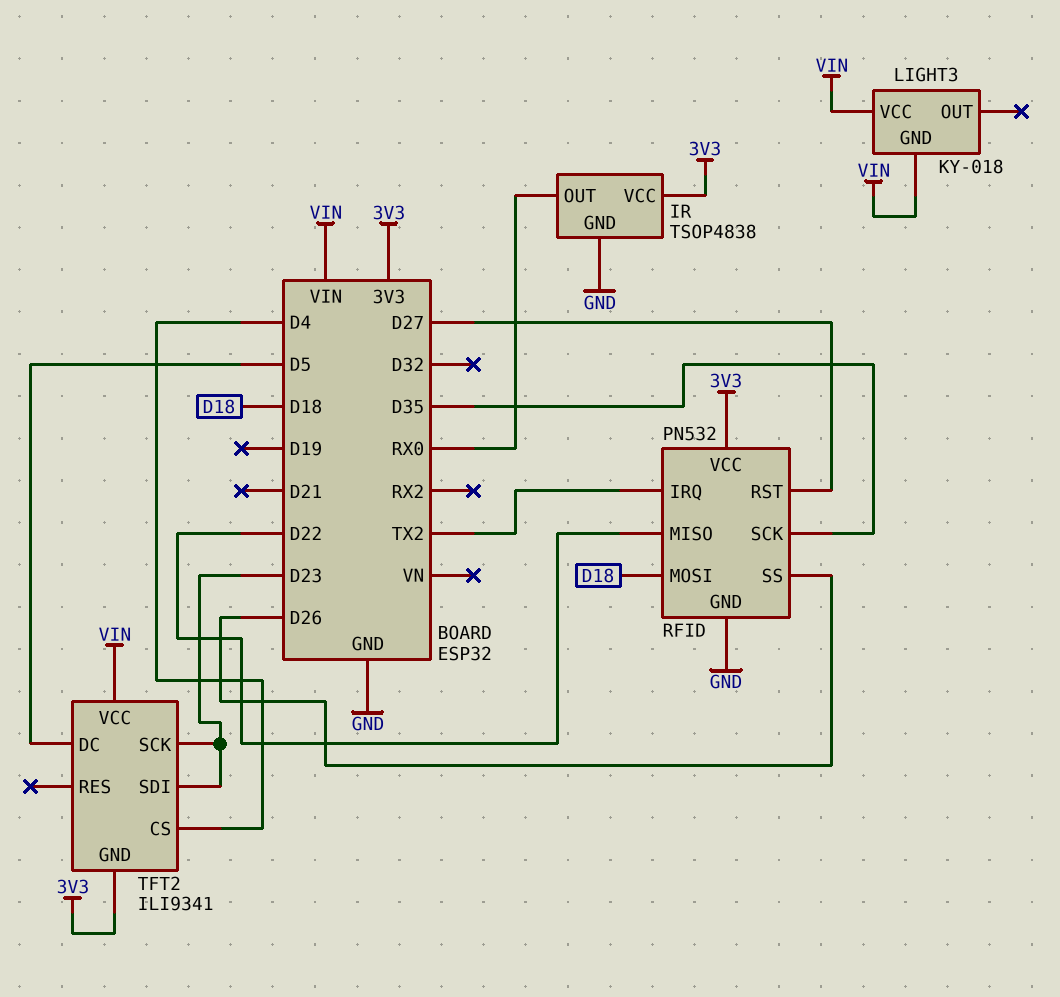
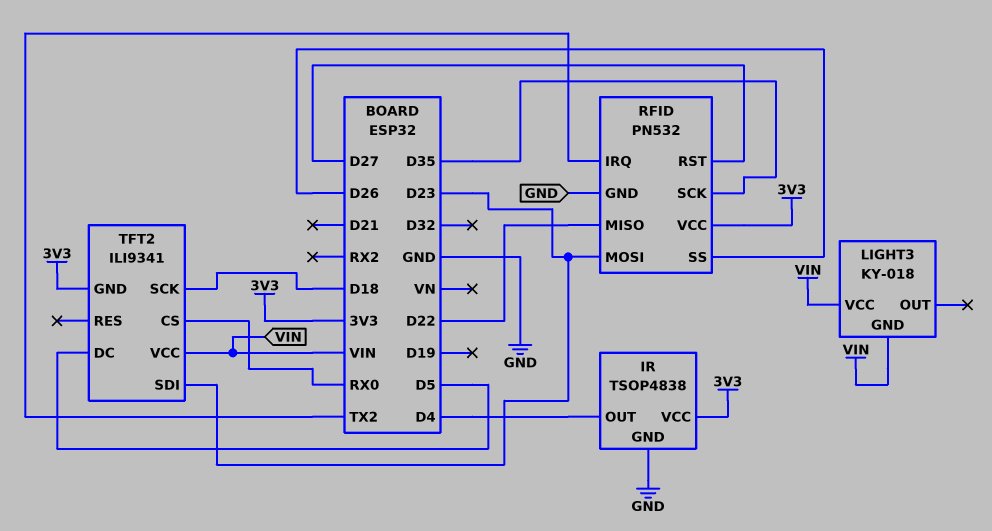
IR pin OUT: RX0 -> D4
RFID pin MOSI: D18 -> D23
TFT2 pin CS: D4 -> RX0
TFT2 pin SCK: D23 -> D18

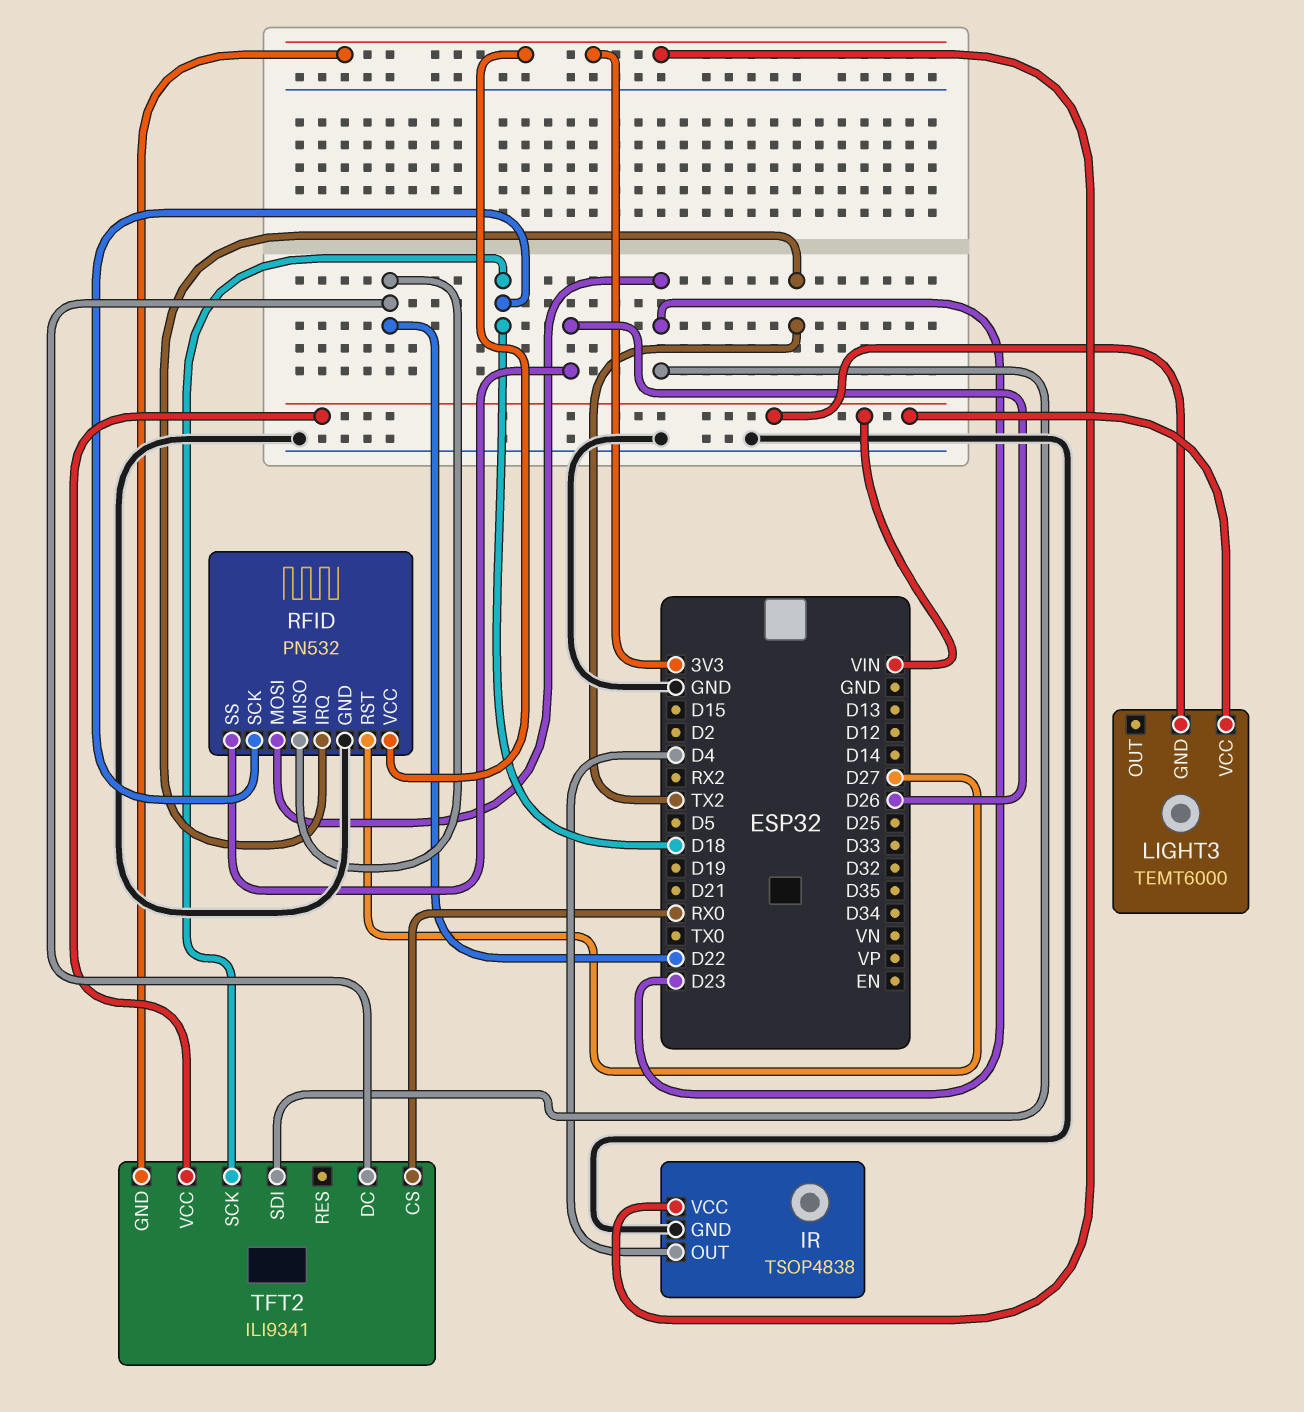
LIGHT3: KY-018 -> TEMT6000
RFID pin SCK: D35 -> D18
TFT2 pin DC: D5 -> D22

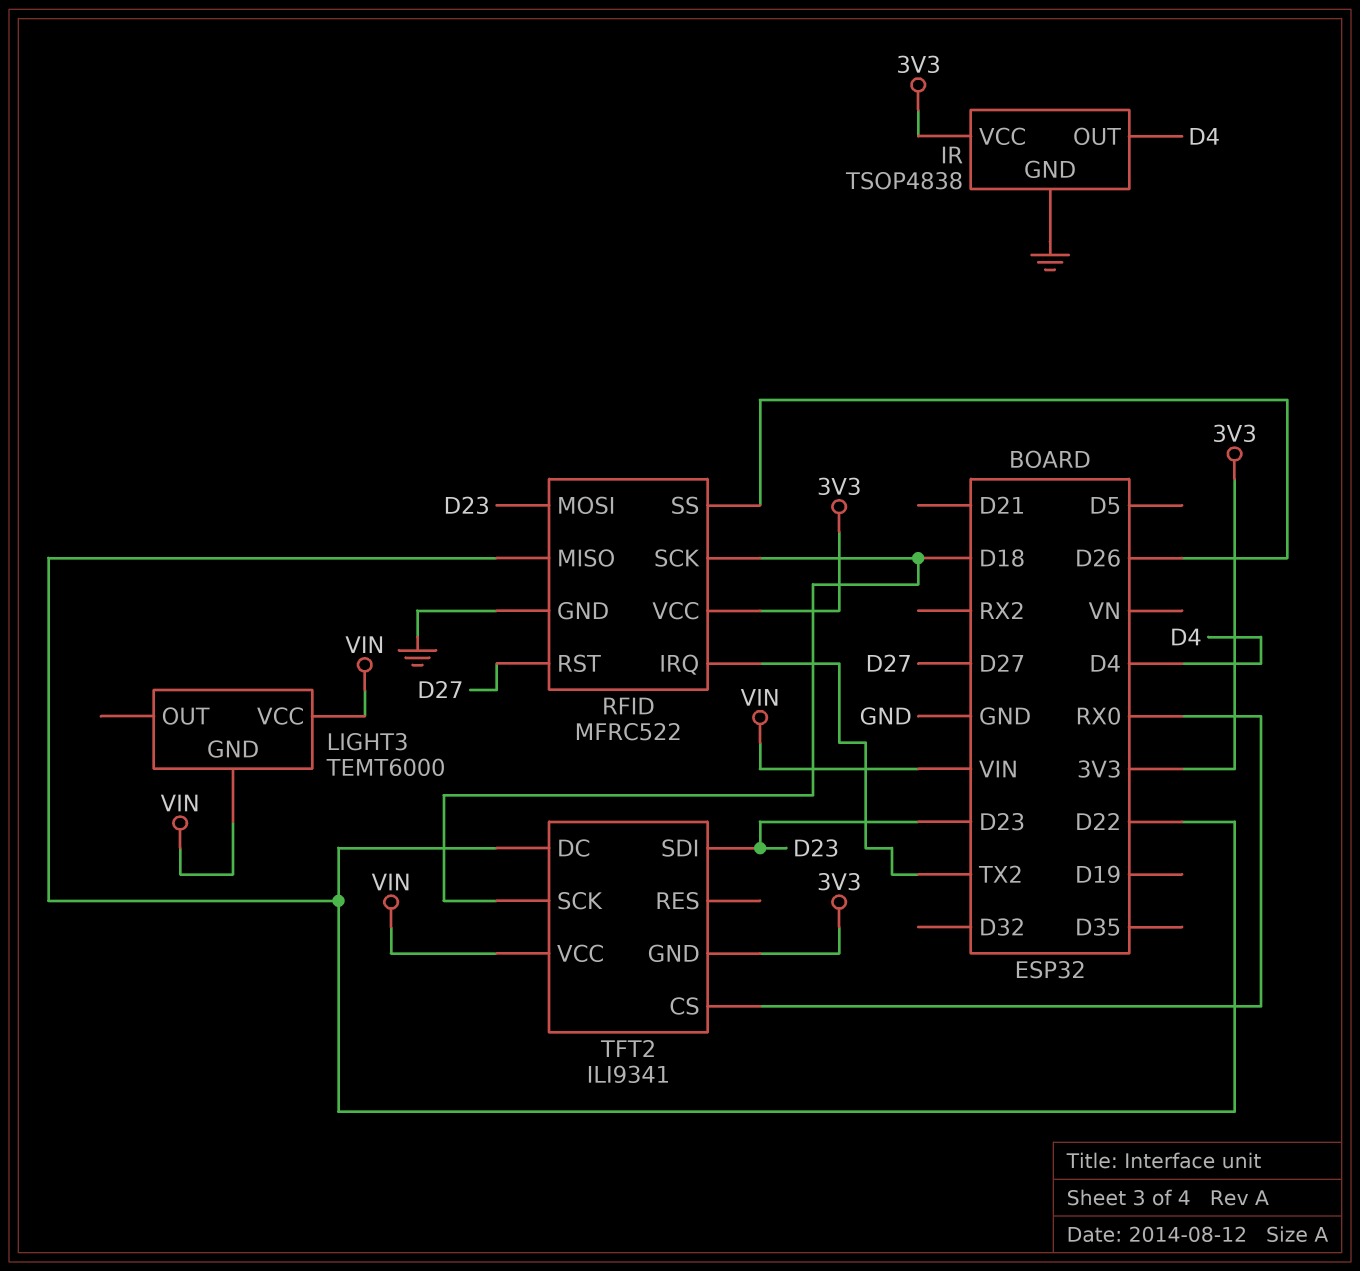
RFID: PN532 -> MFRC522

